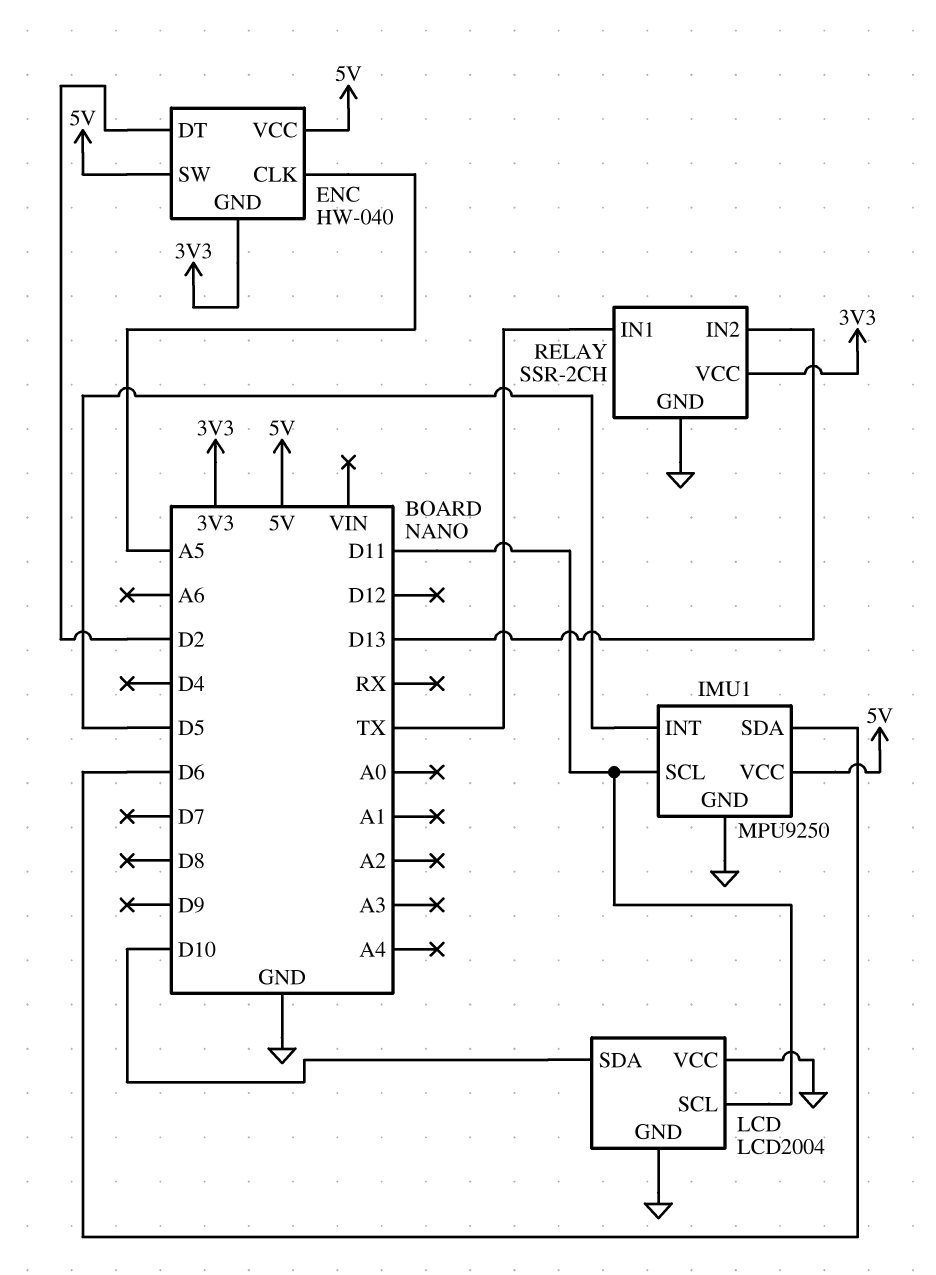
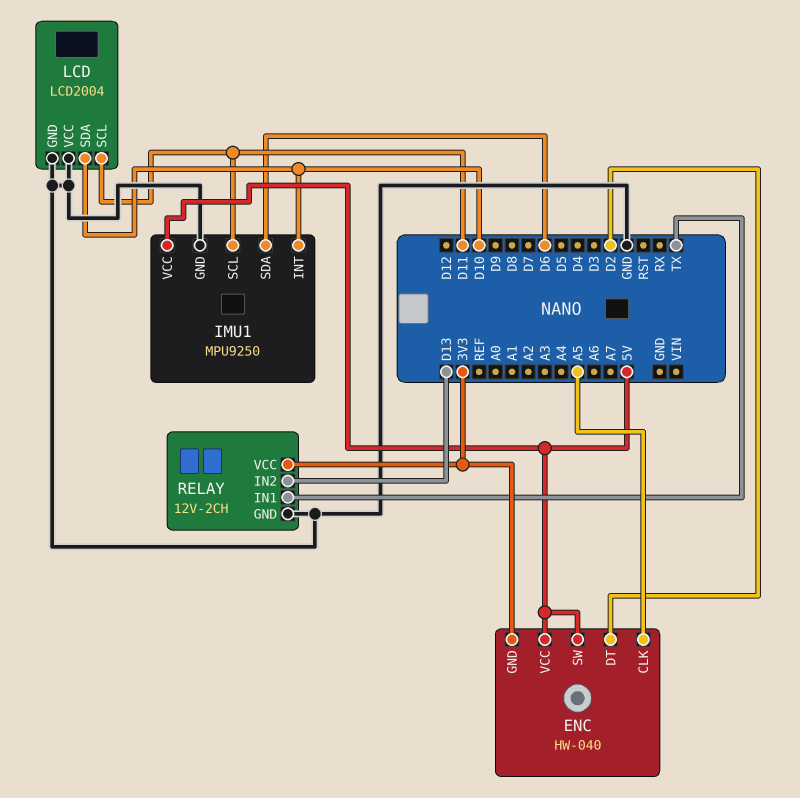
IMU1 pin INT: D5 -> D10
RELAY: SSR-2CH -> 12V-2CH

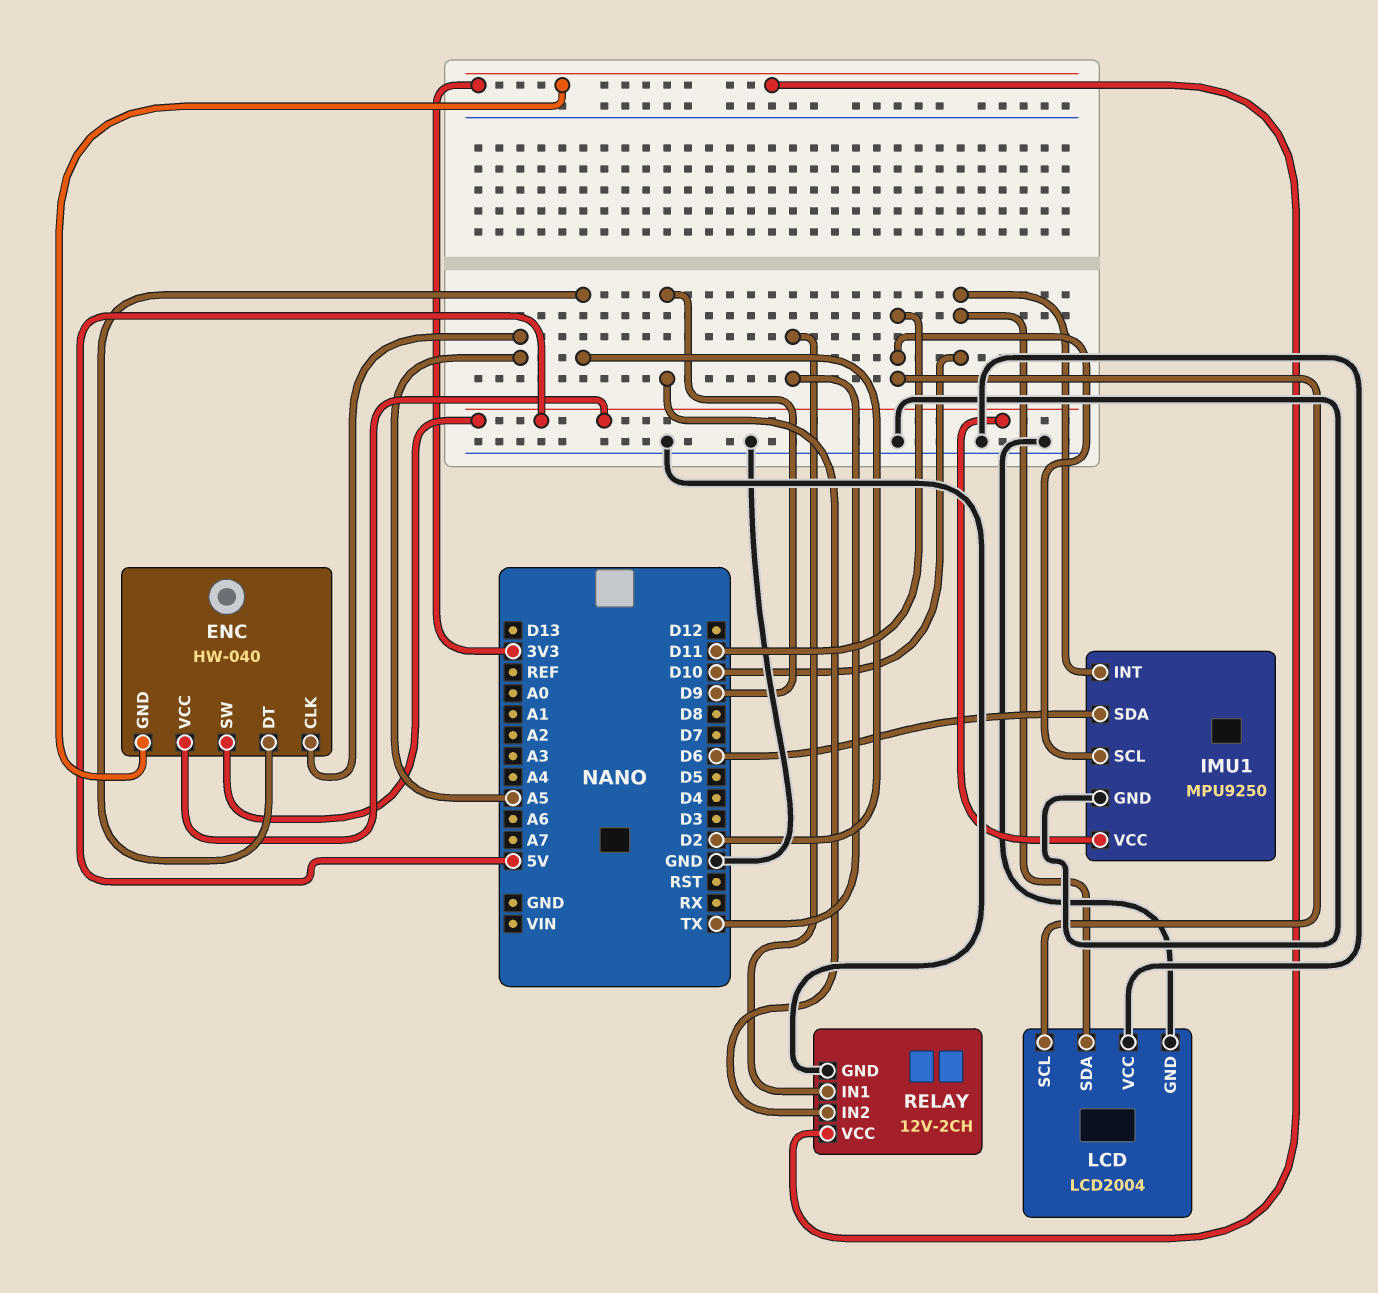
RELAY pin IN2: D13 -> D9

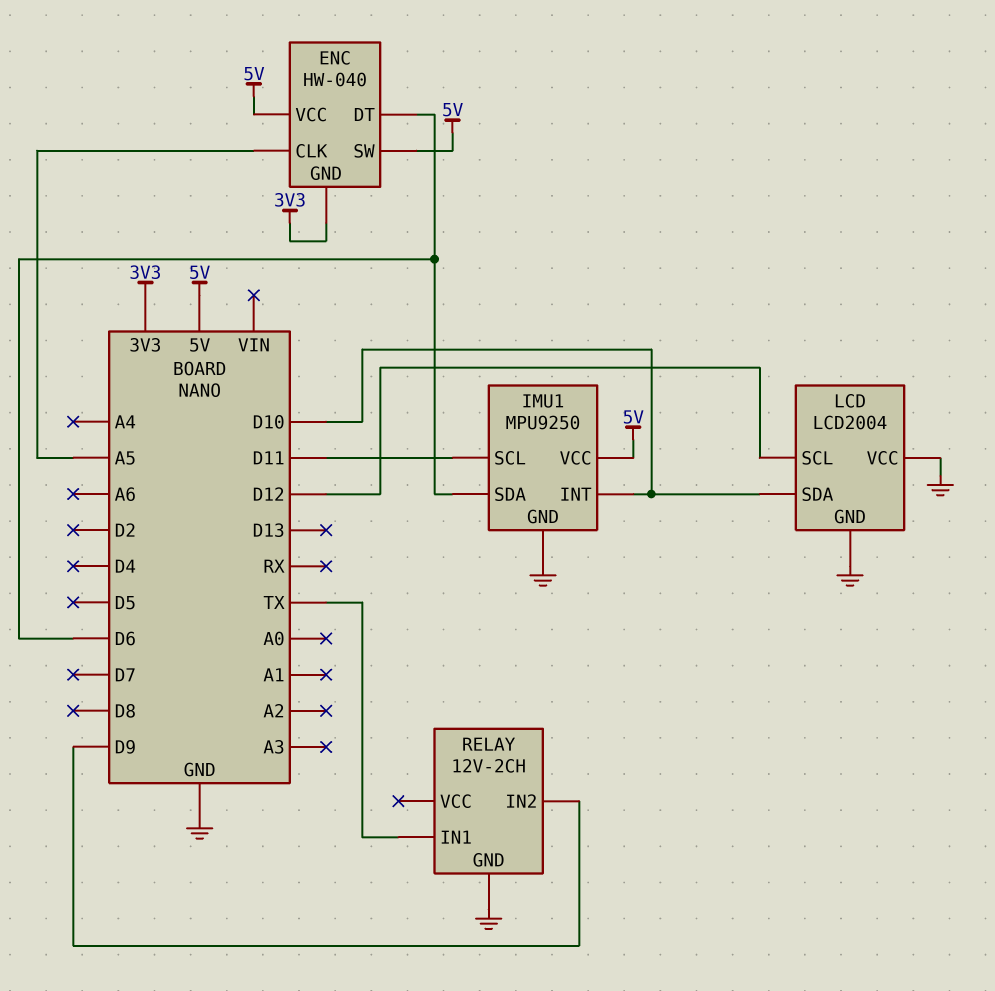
ENC pin DT: D2 -> D6
LCD pin SCL: D11 -> D12
RELAY pin VCC: 3V3 -> none

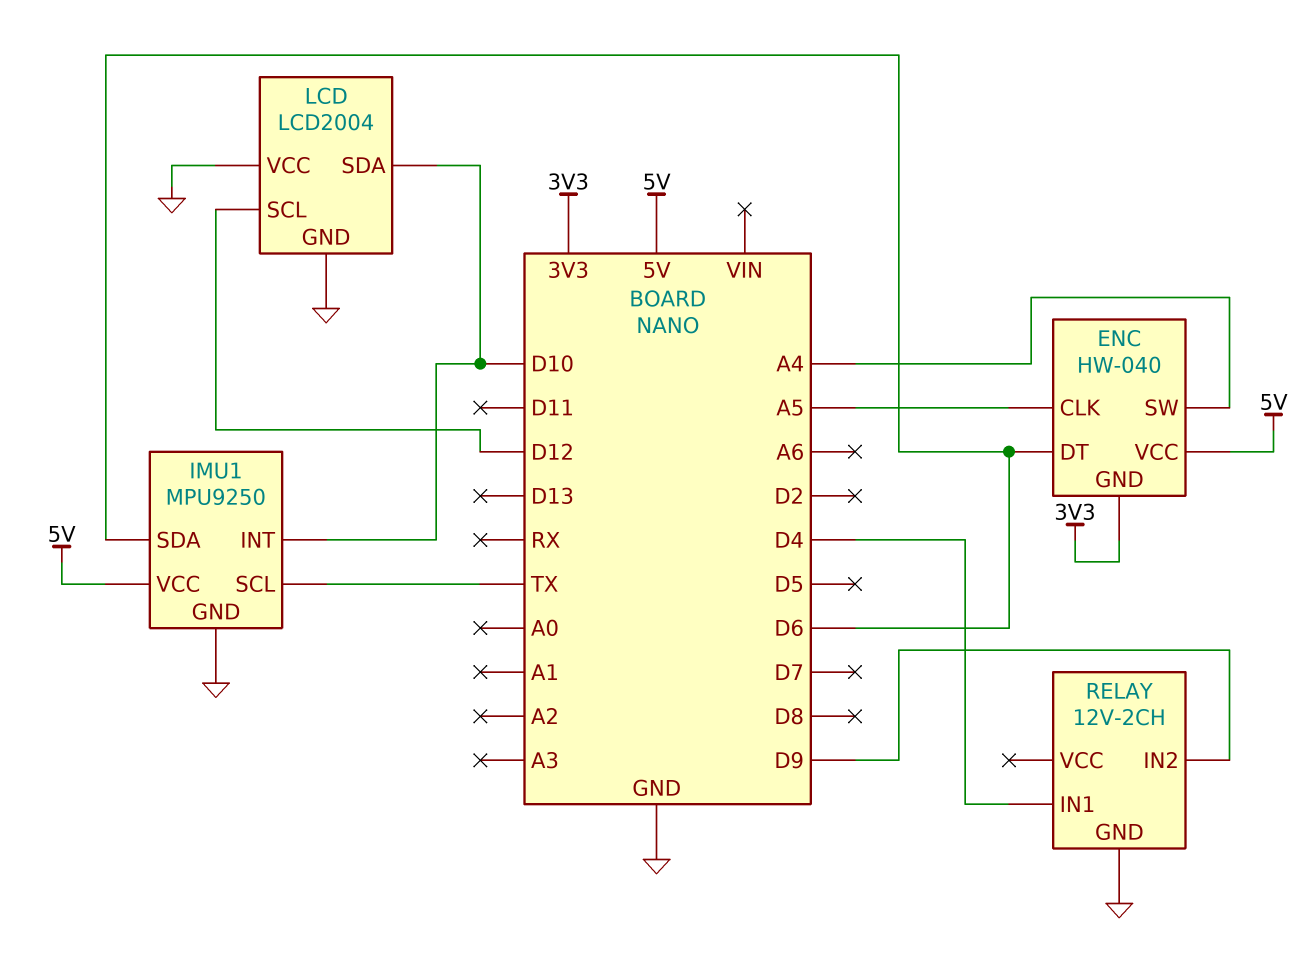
ENC pin SW: 5V -> A4
IMU1 pin SCL: D11 -> TX
RELAY pin IN1: TX -> D4

